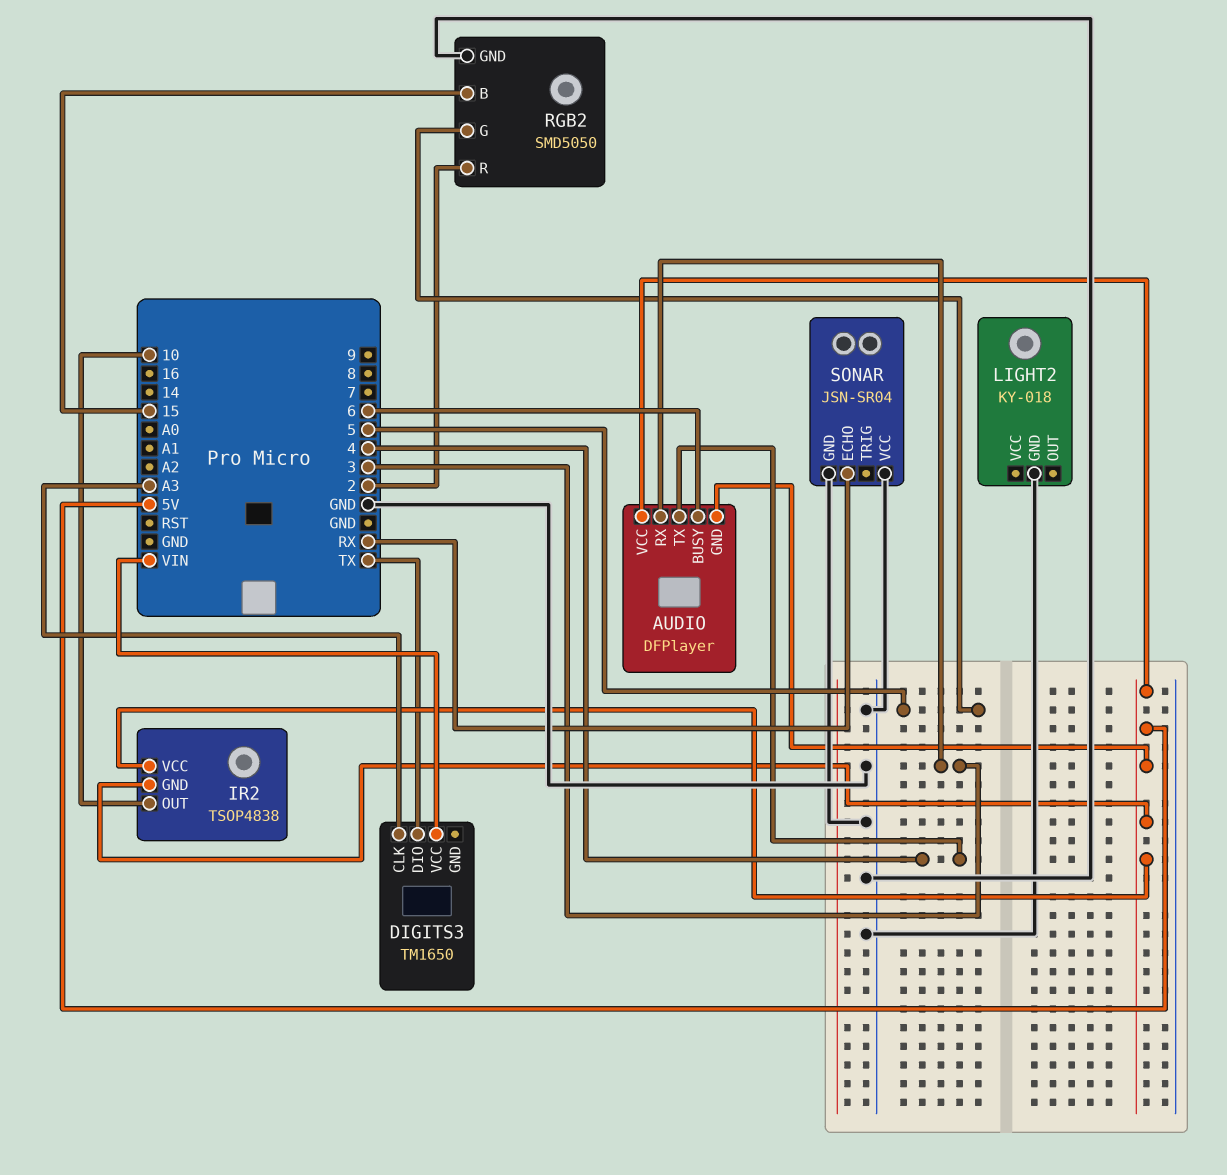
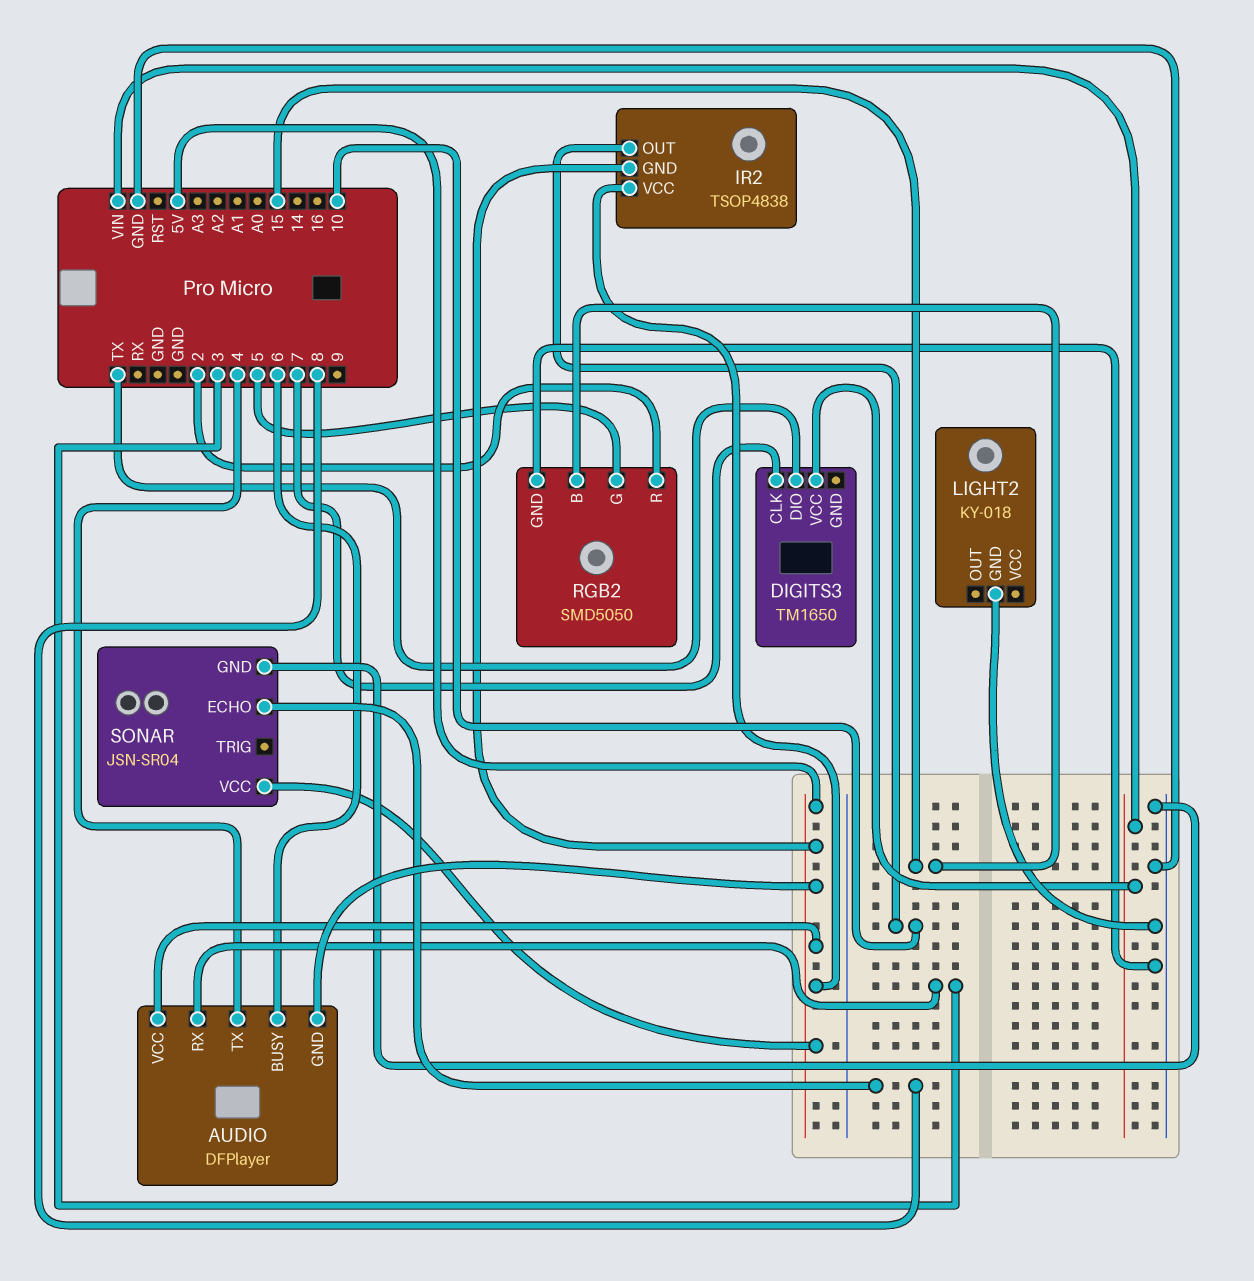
DIGITS3 pin CLK: A3 -> 7
SONAR pin ECHO: RX -> 8
SONAR pin VCC: GND -> 5V

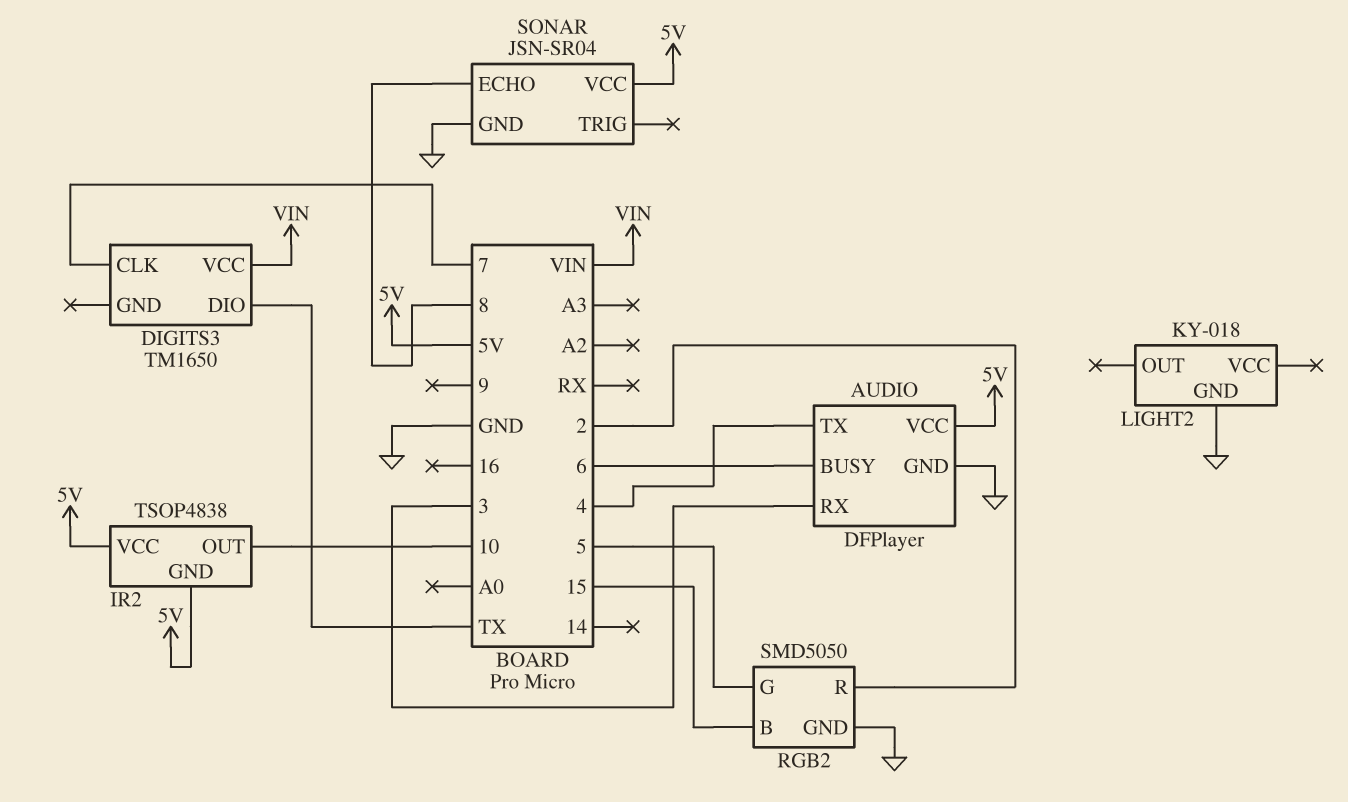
AUDIO pin GND: 5V -> GND

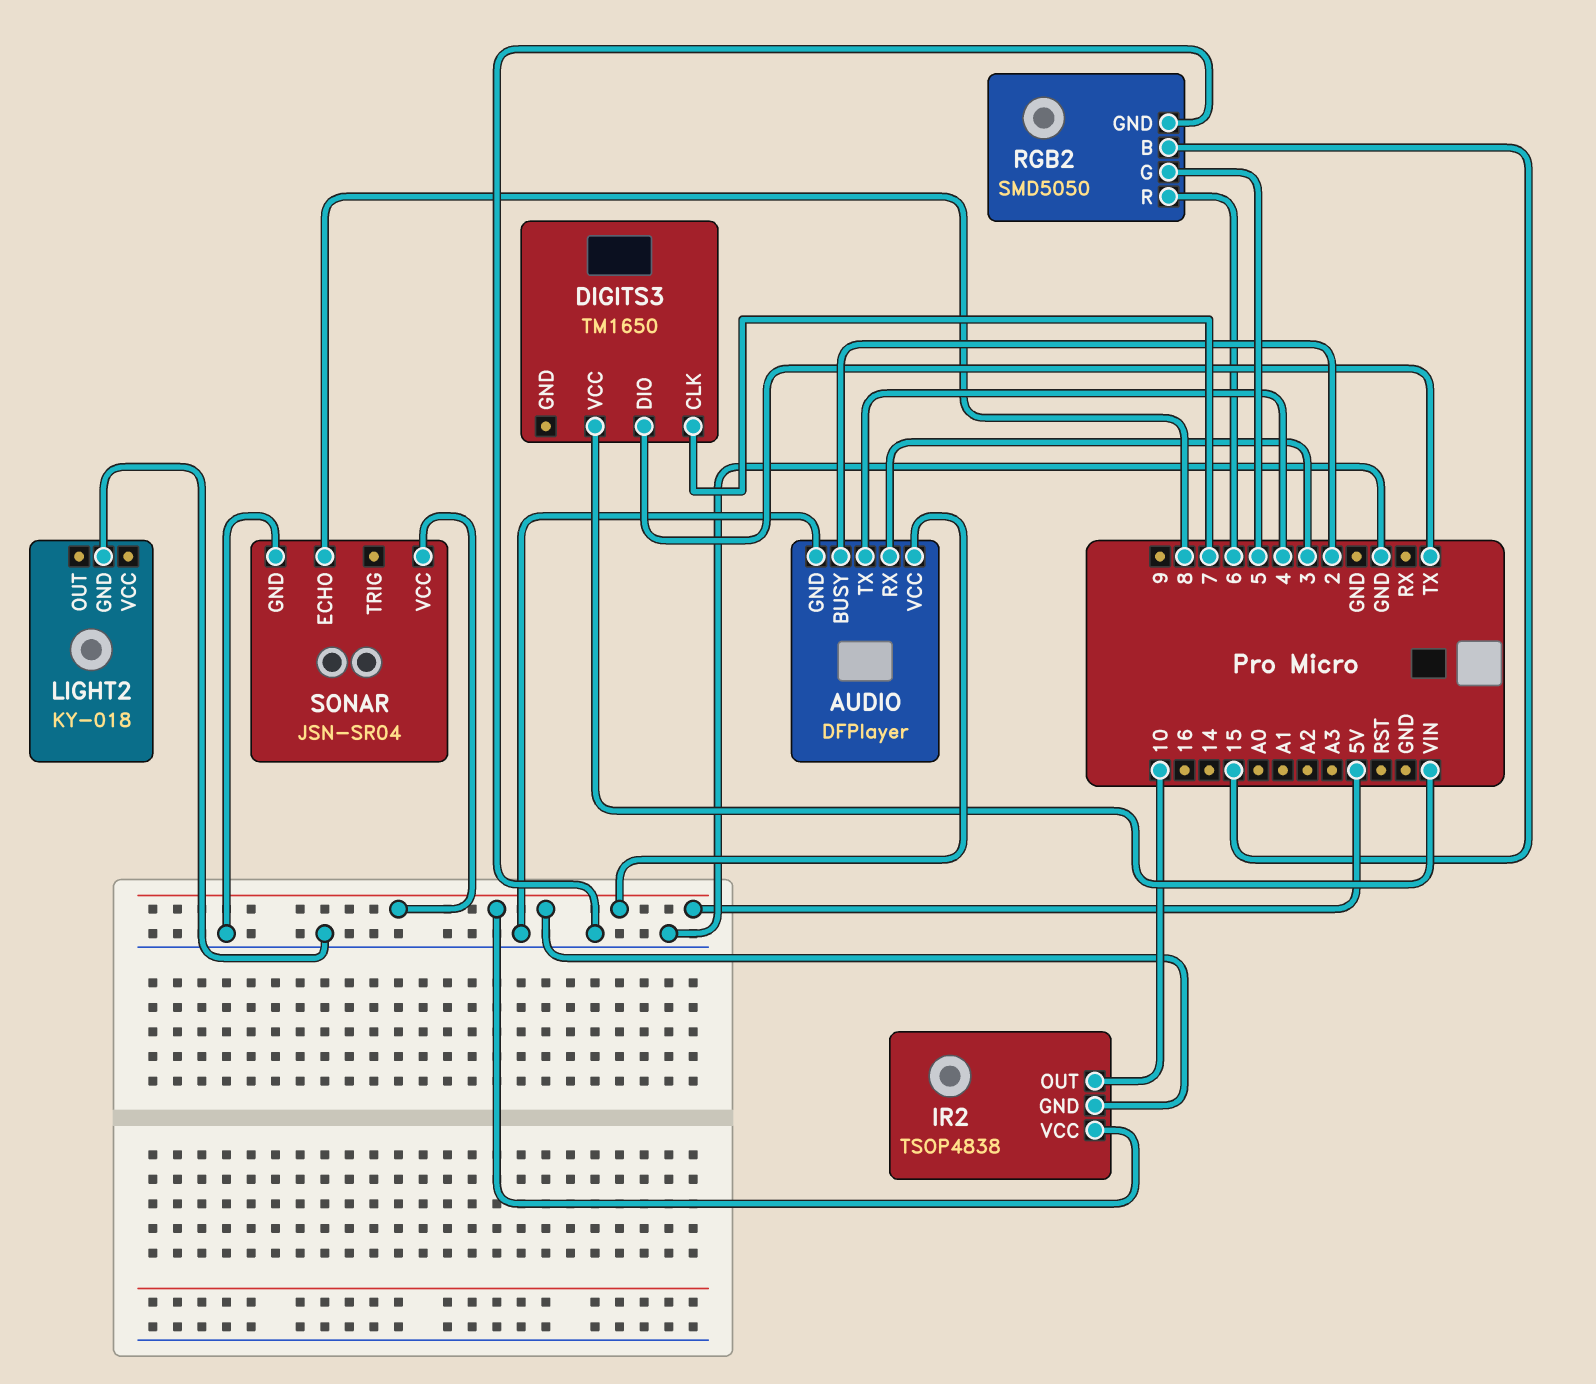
AUDIO pin BUSY: 6 -> 2
RGB2 pin R: 2 -> 6

